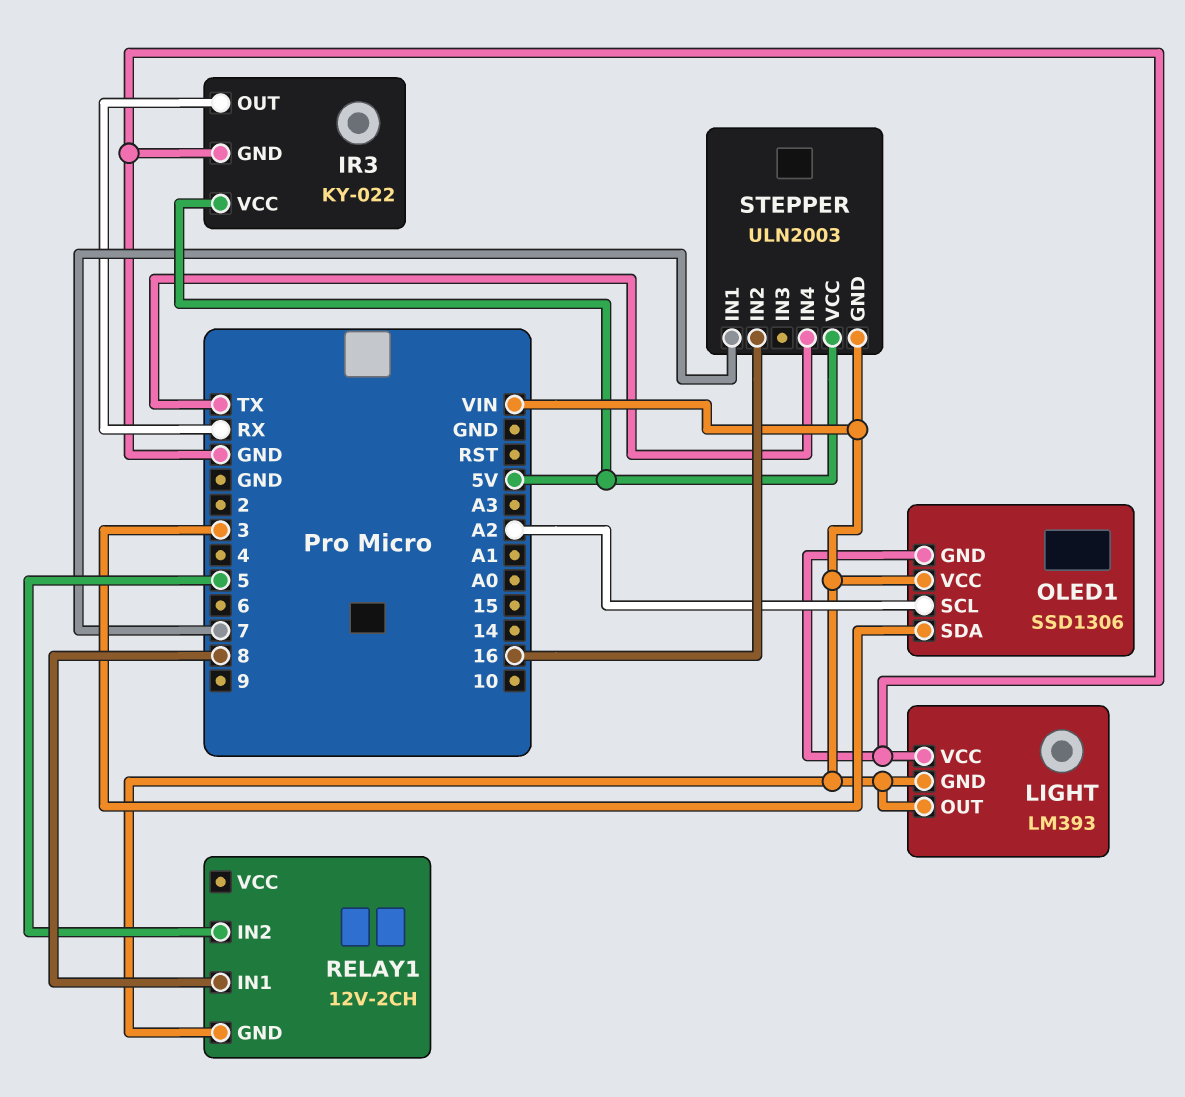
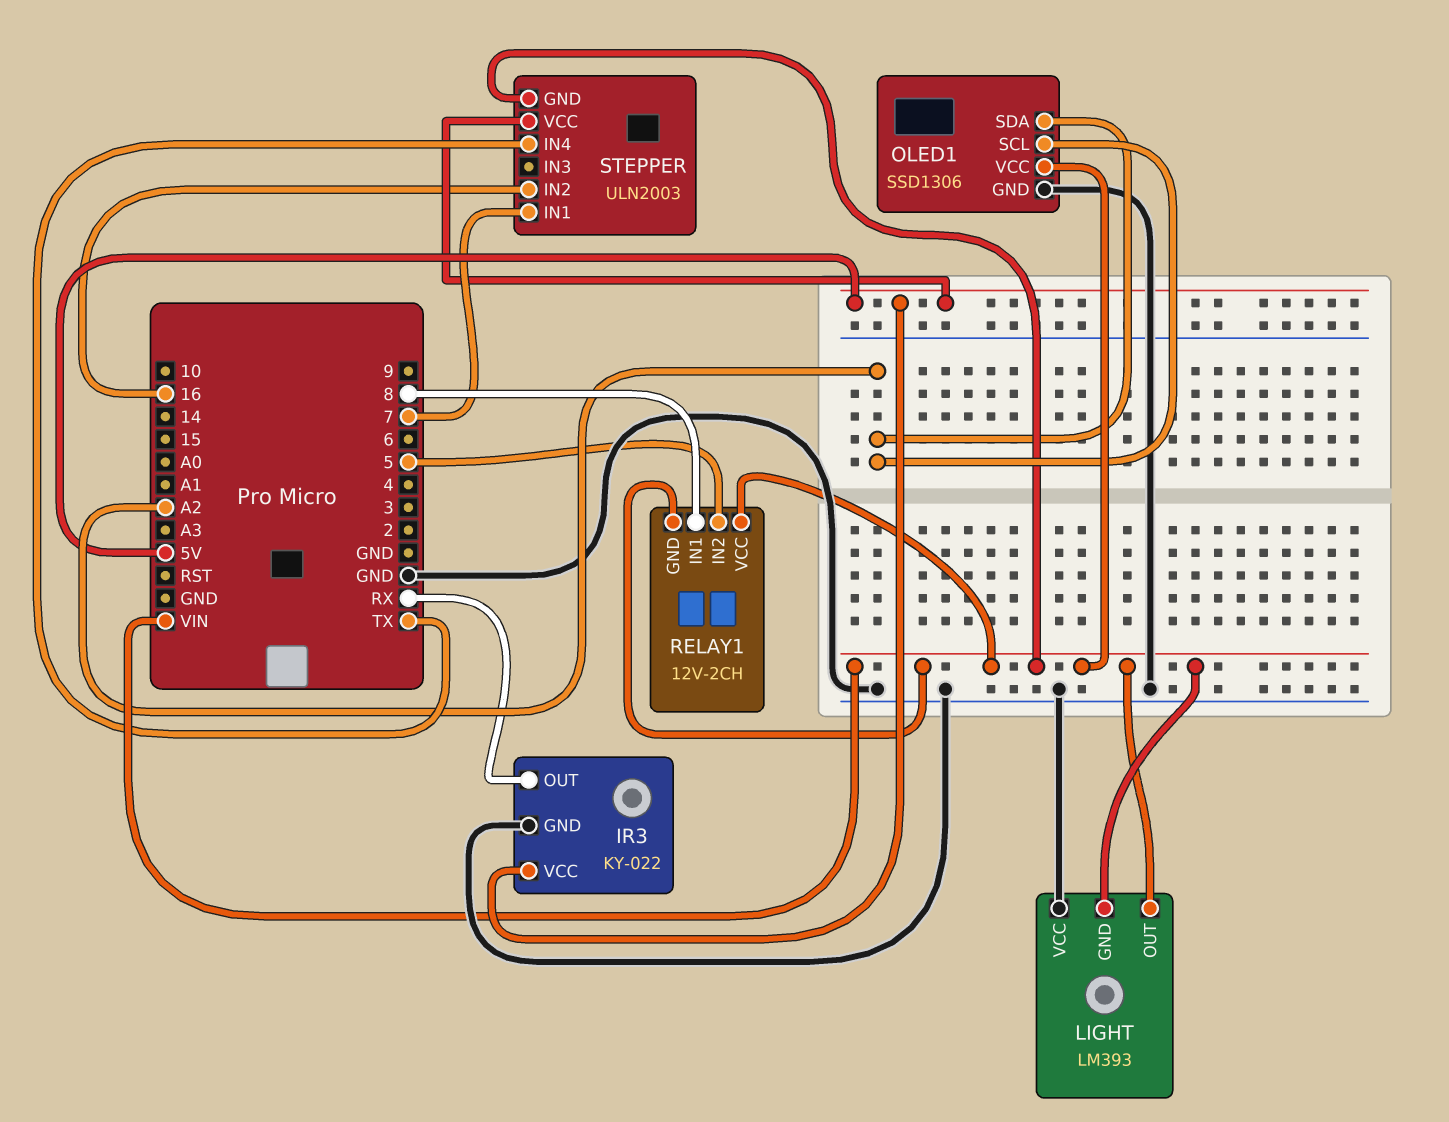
OLED1 pin SDA: 3 -> A2
RELAY1 pin VCC: none -> VIN

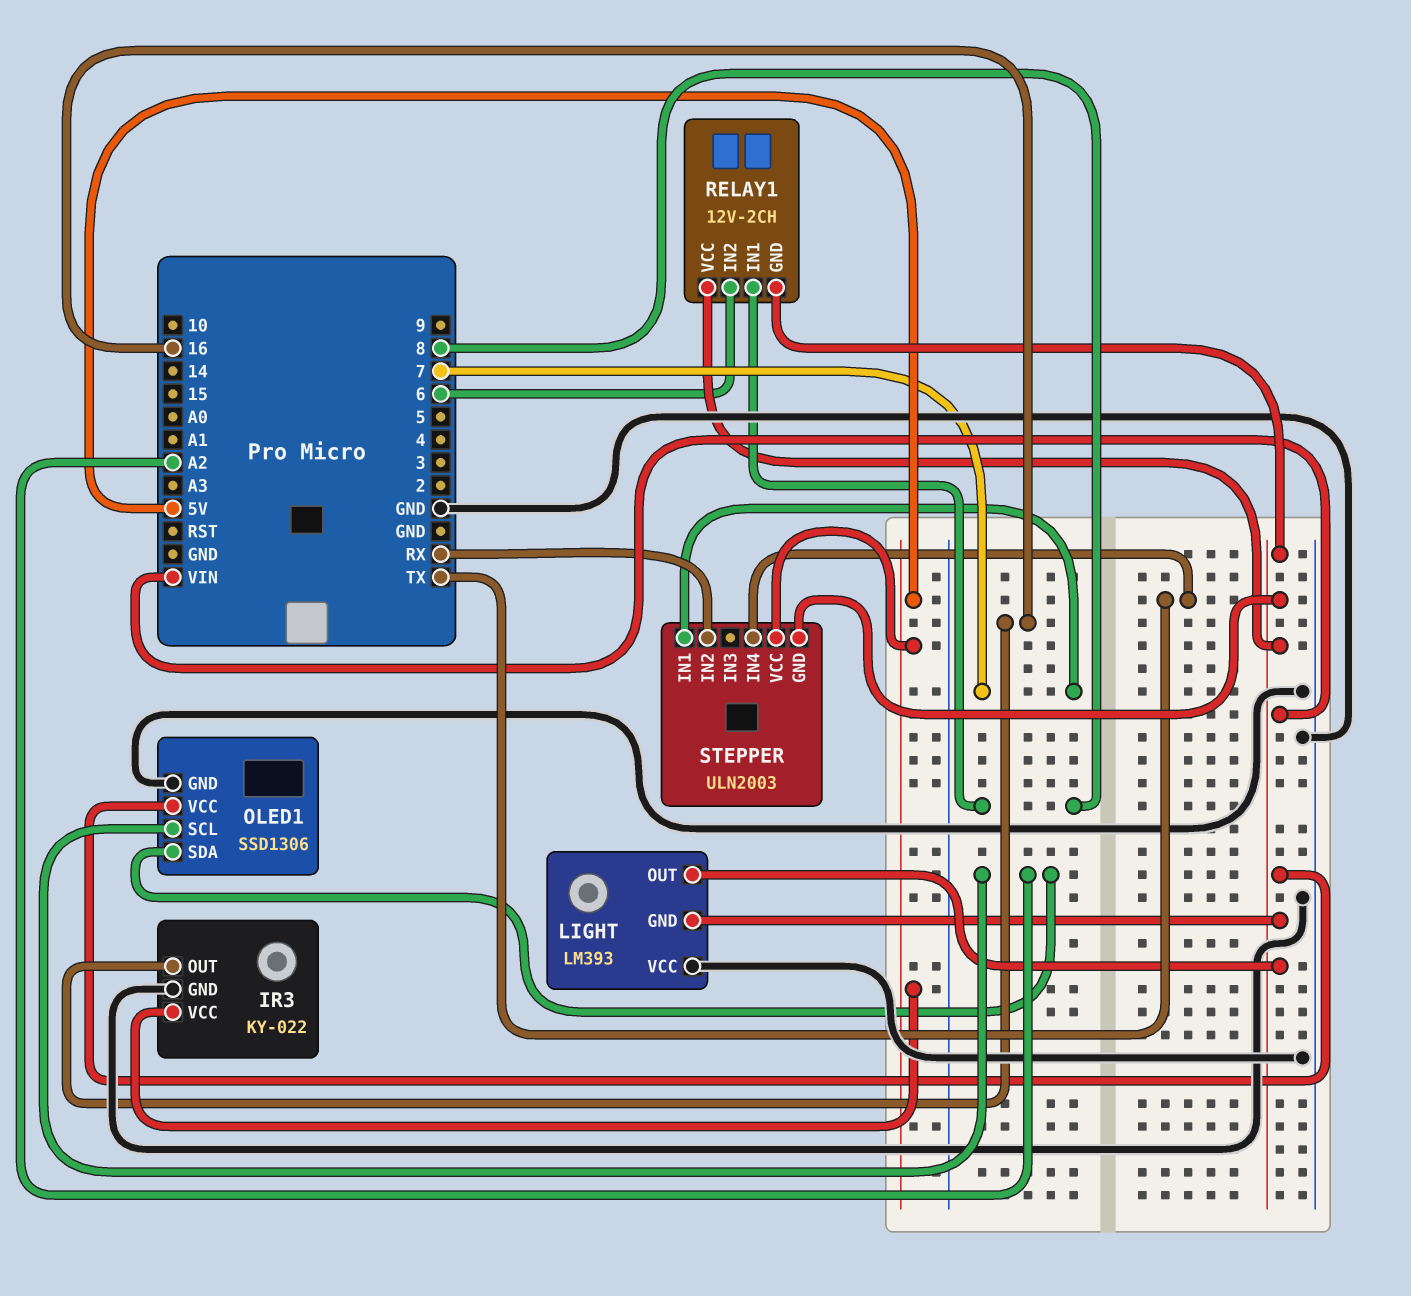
IR3 pin OUT: RX -> 16
RELAY1 pin IN2: 5 -> 6
STEPPER pin IN2: 16 -> RX

